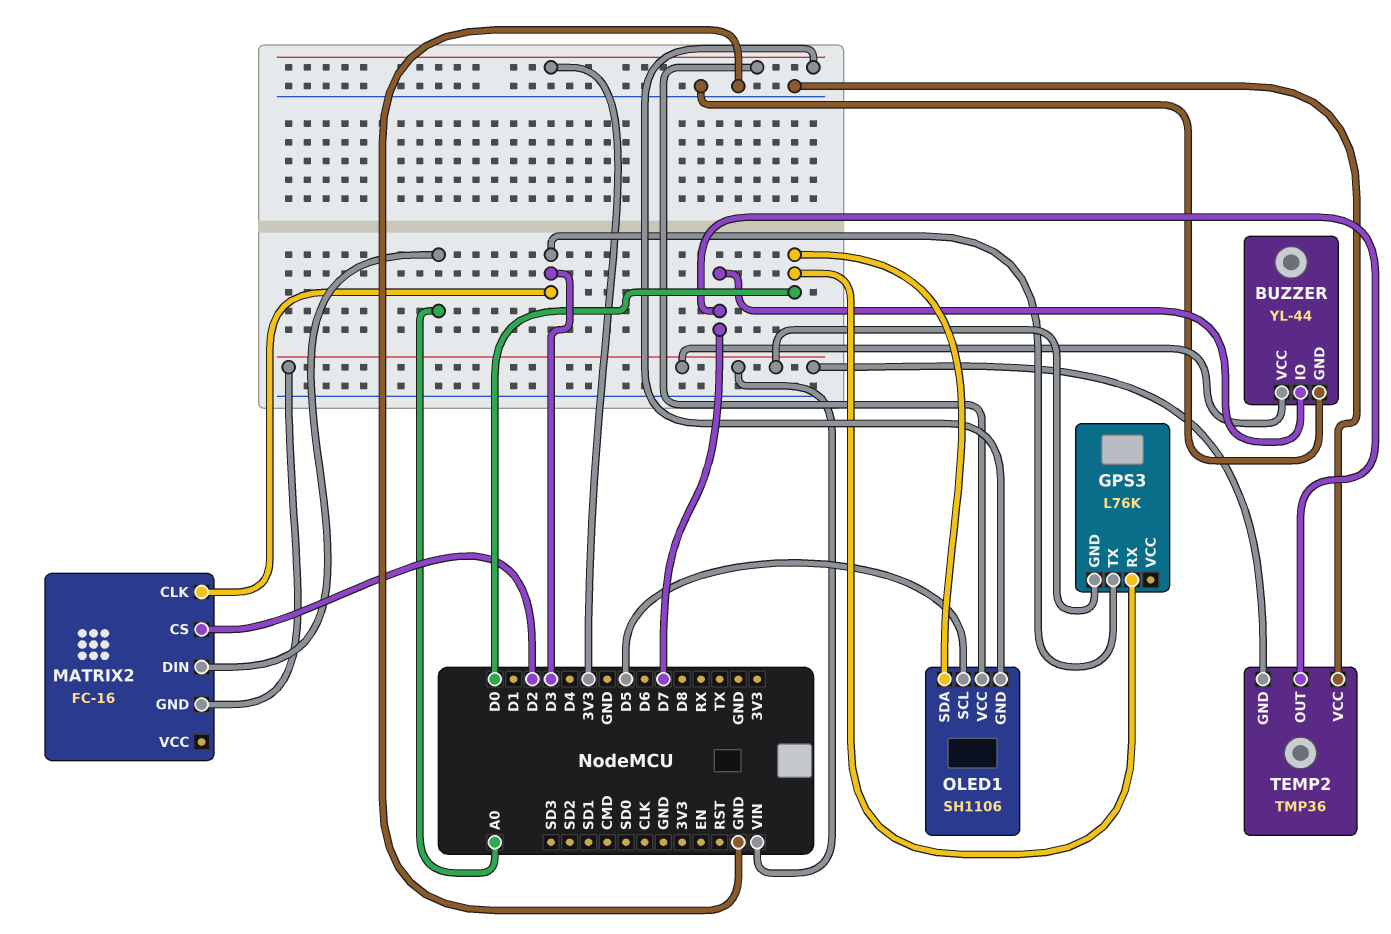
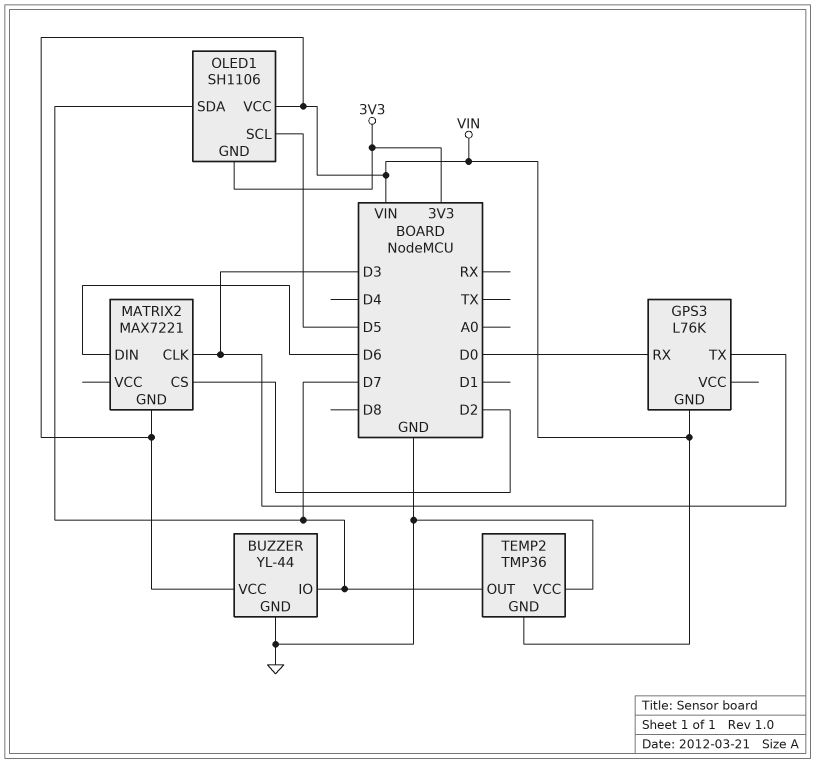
MATRIX2: FC-16 -> MAX7221
MATRIX2 pin DIN: A0 -> D6
OLED1 pin SDA: D0 -> D7
OLED1 pin VCC: 3V3 -> VIN

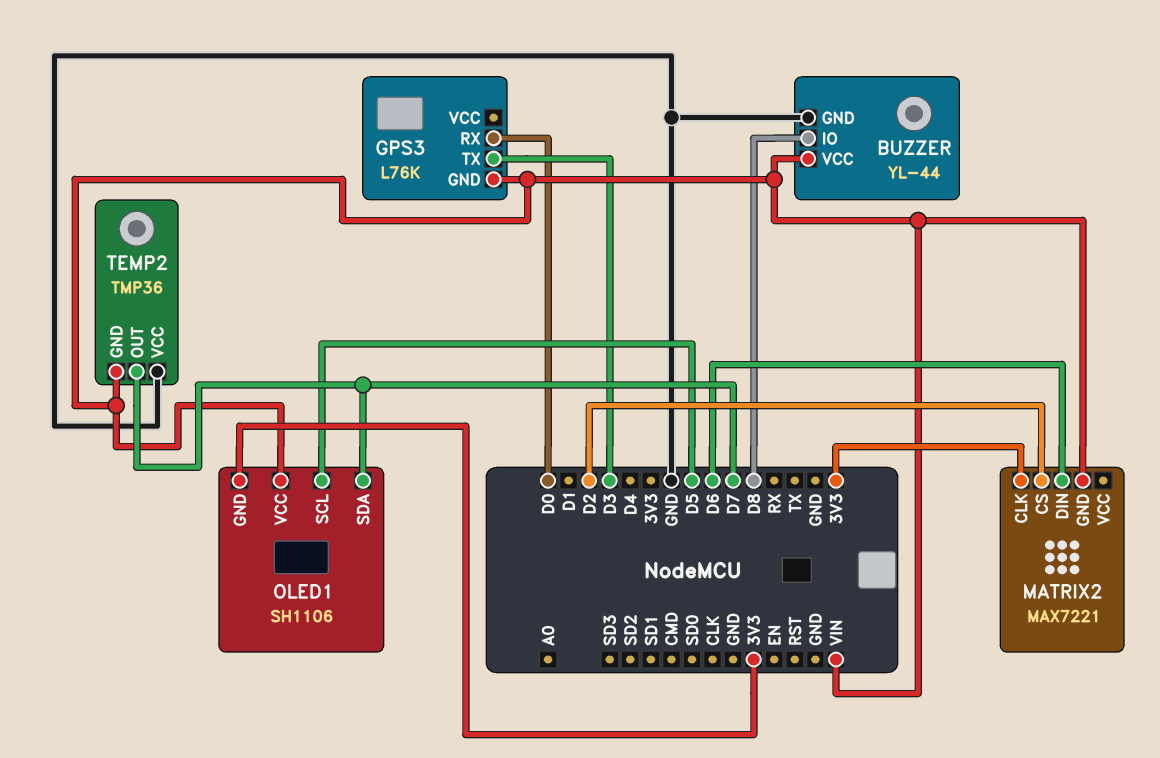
BUZZER pin IO: D7 -> D8
MATRIX2 pin CLK: D3 -> 3V3

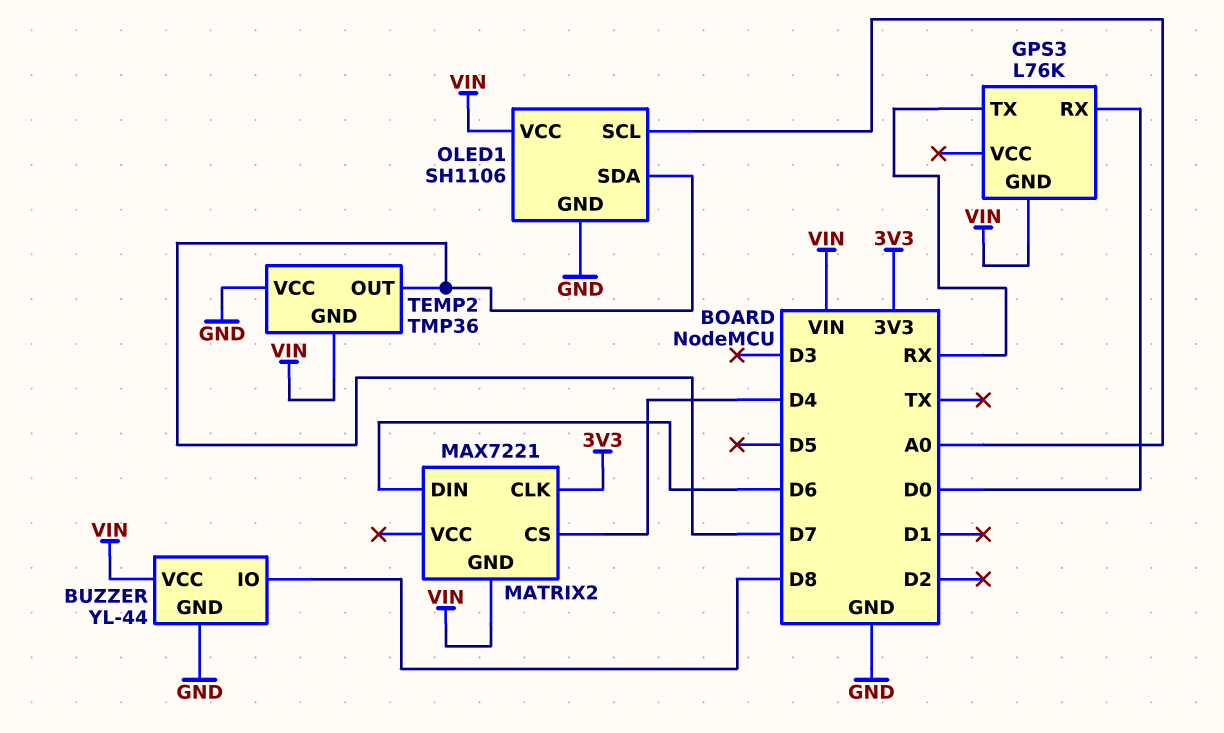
GPS3 pin TX: D3 -> RX
MATRIX2 pin CS: D2 -> D4
OLED1 pin GND: 3V3 -> GND
OLED1 pin SCL: D5 -> A0

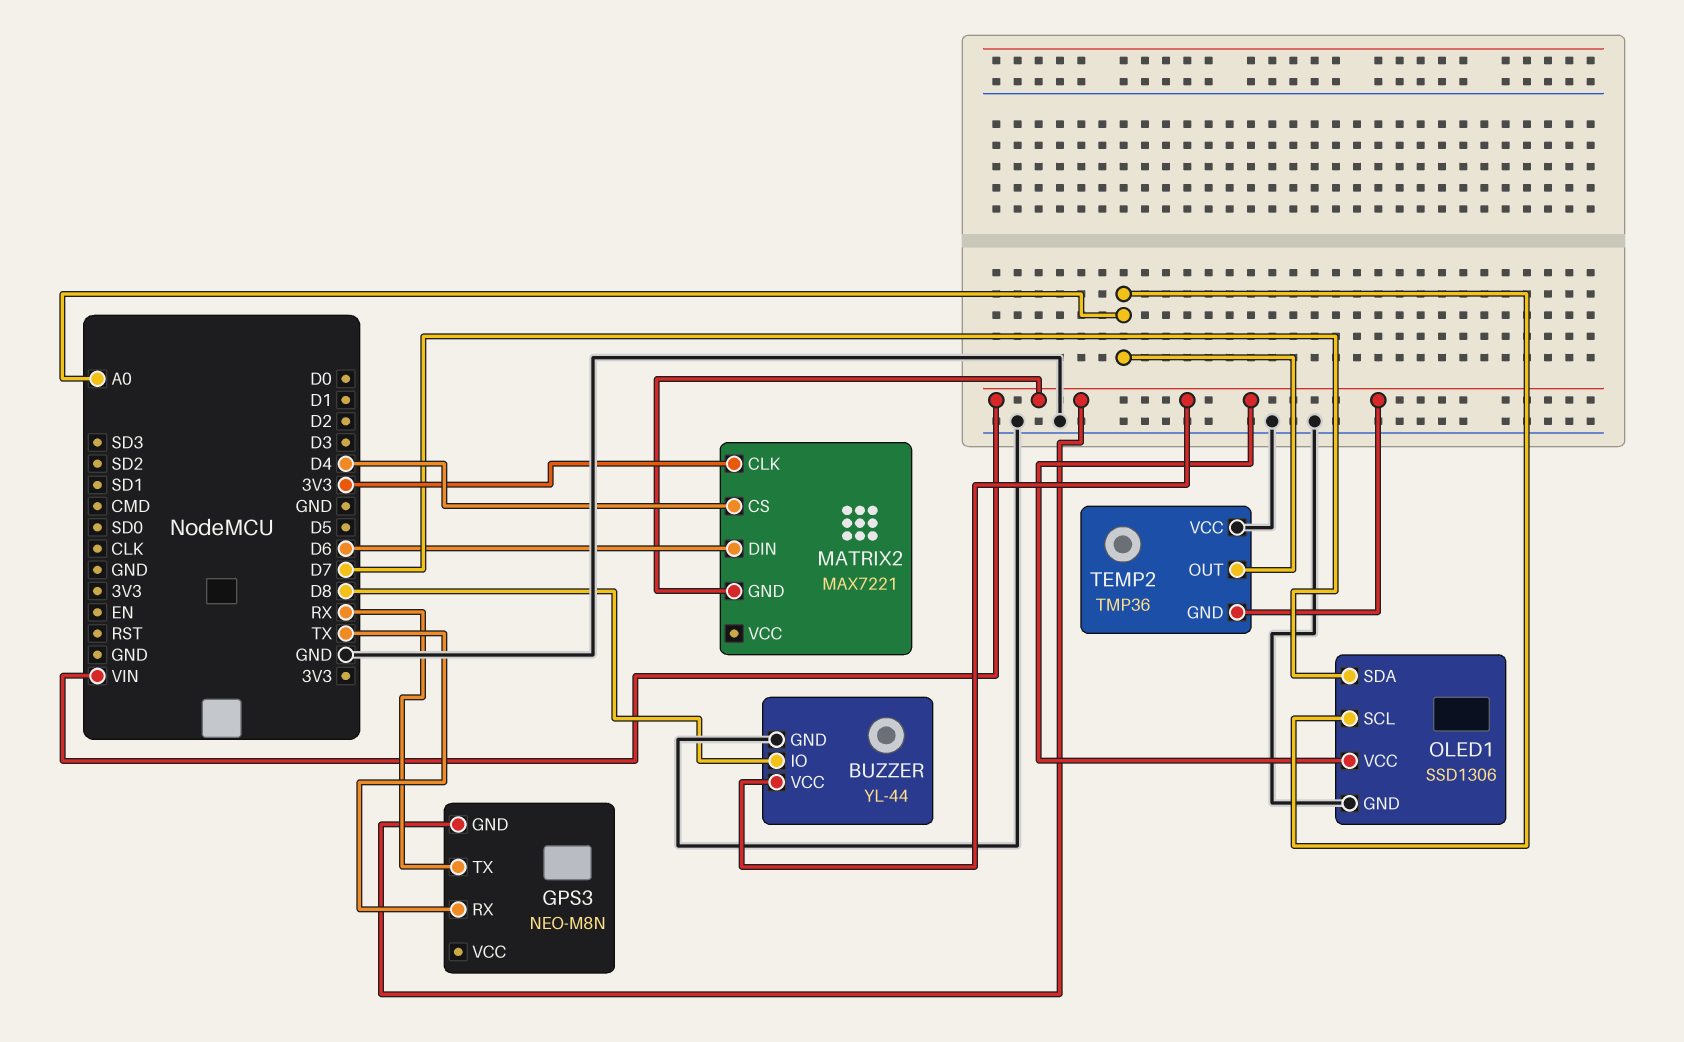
GPS3: L76K -> NEO-M8N
GPS3 pin RX: D0 -> TX
OLED1: SH1106 -> SSD1306
TEMP2 pin OUT: D7 -> A0

